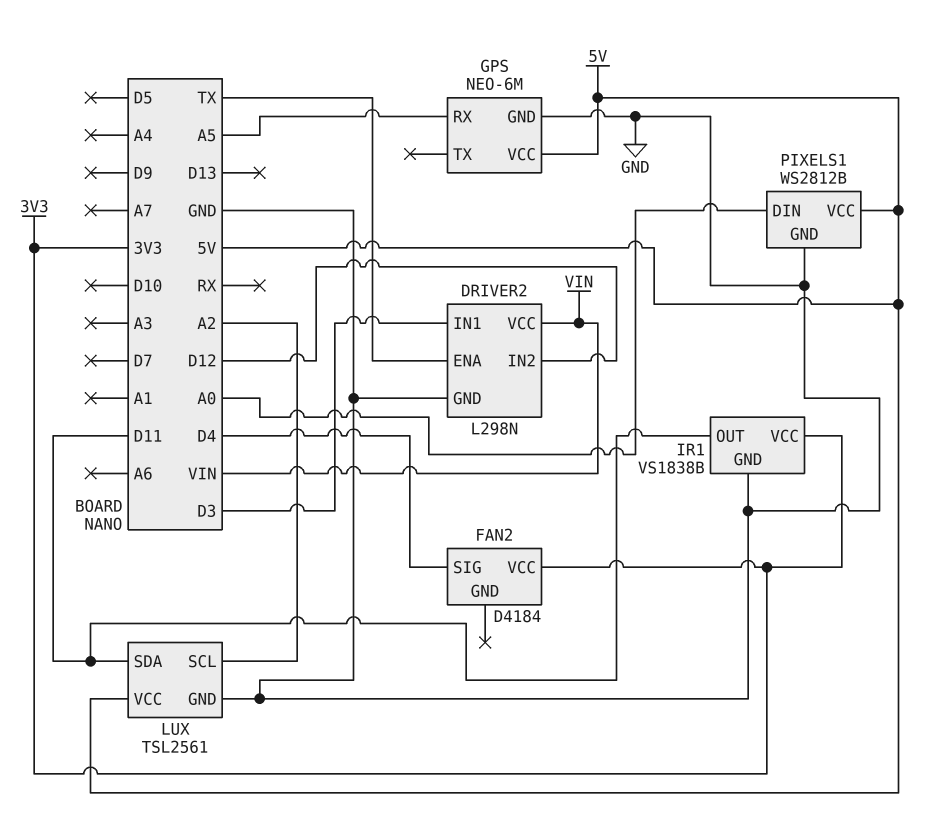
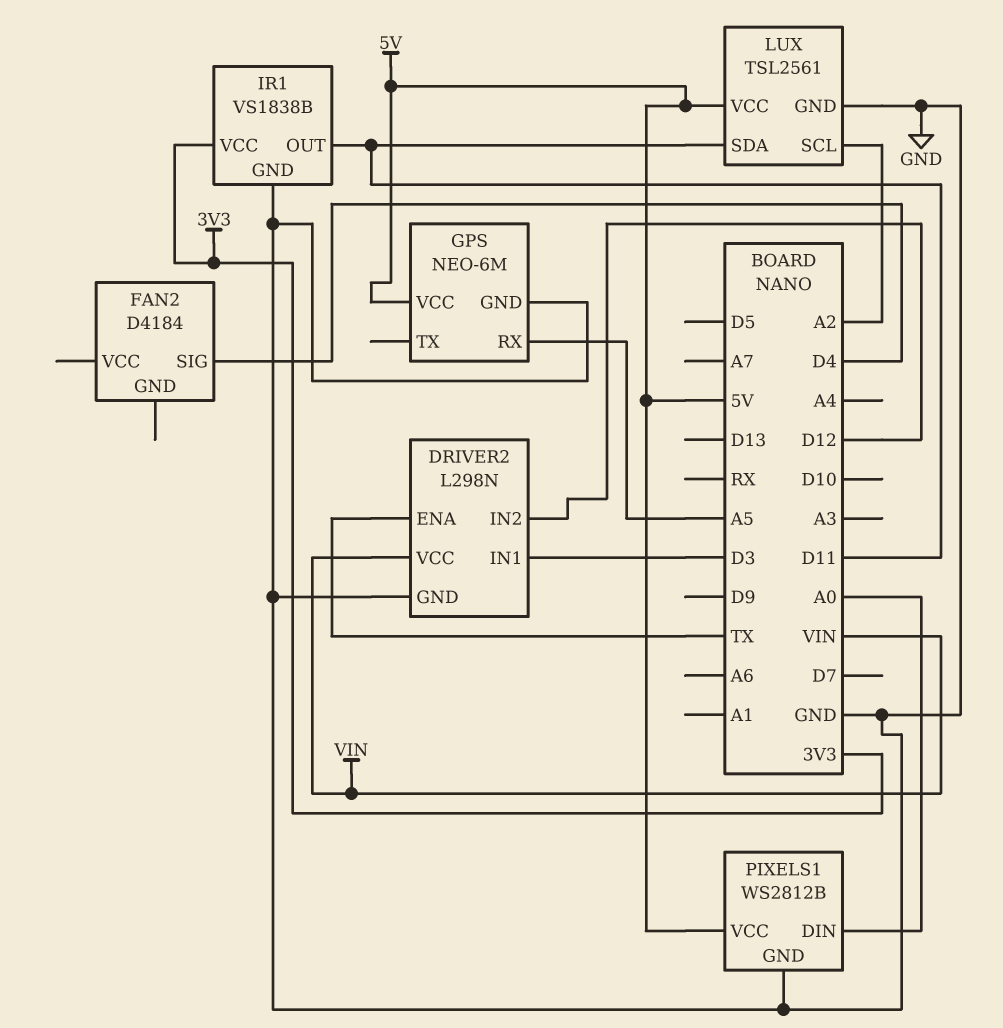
FAN2 pin VCC: 3V3 -> none

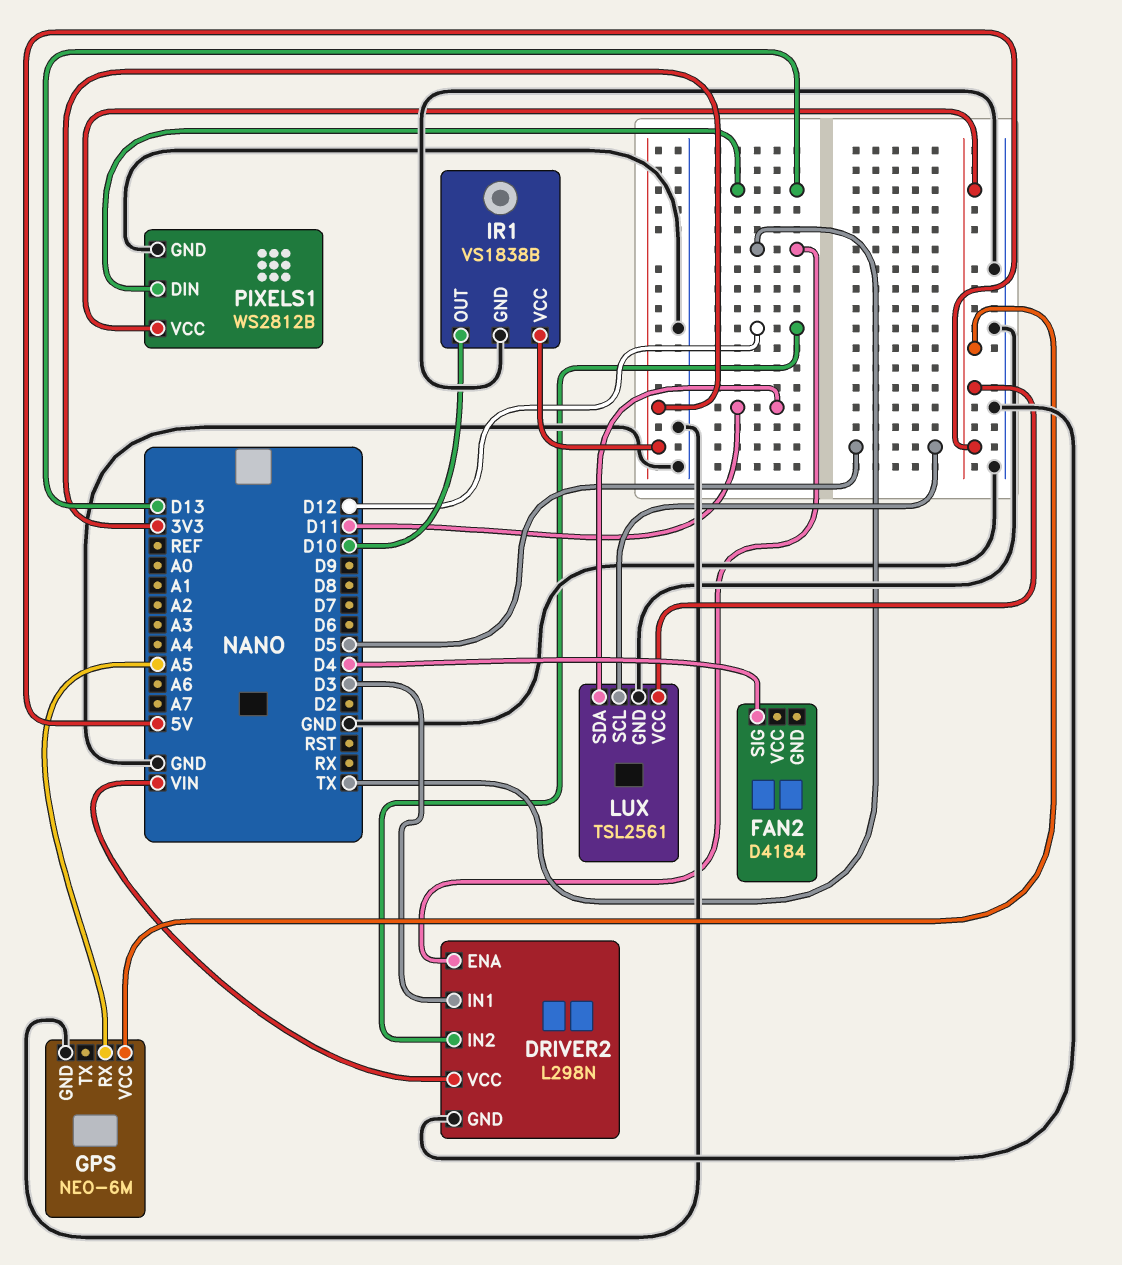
IR1 pin OUT: D11 -> D10
LUX pin SCL: A2 -> D5
PIXELS1 pin DIN: A0 -> D13

